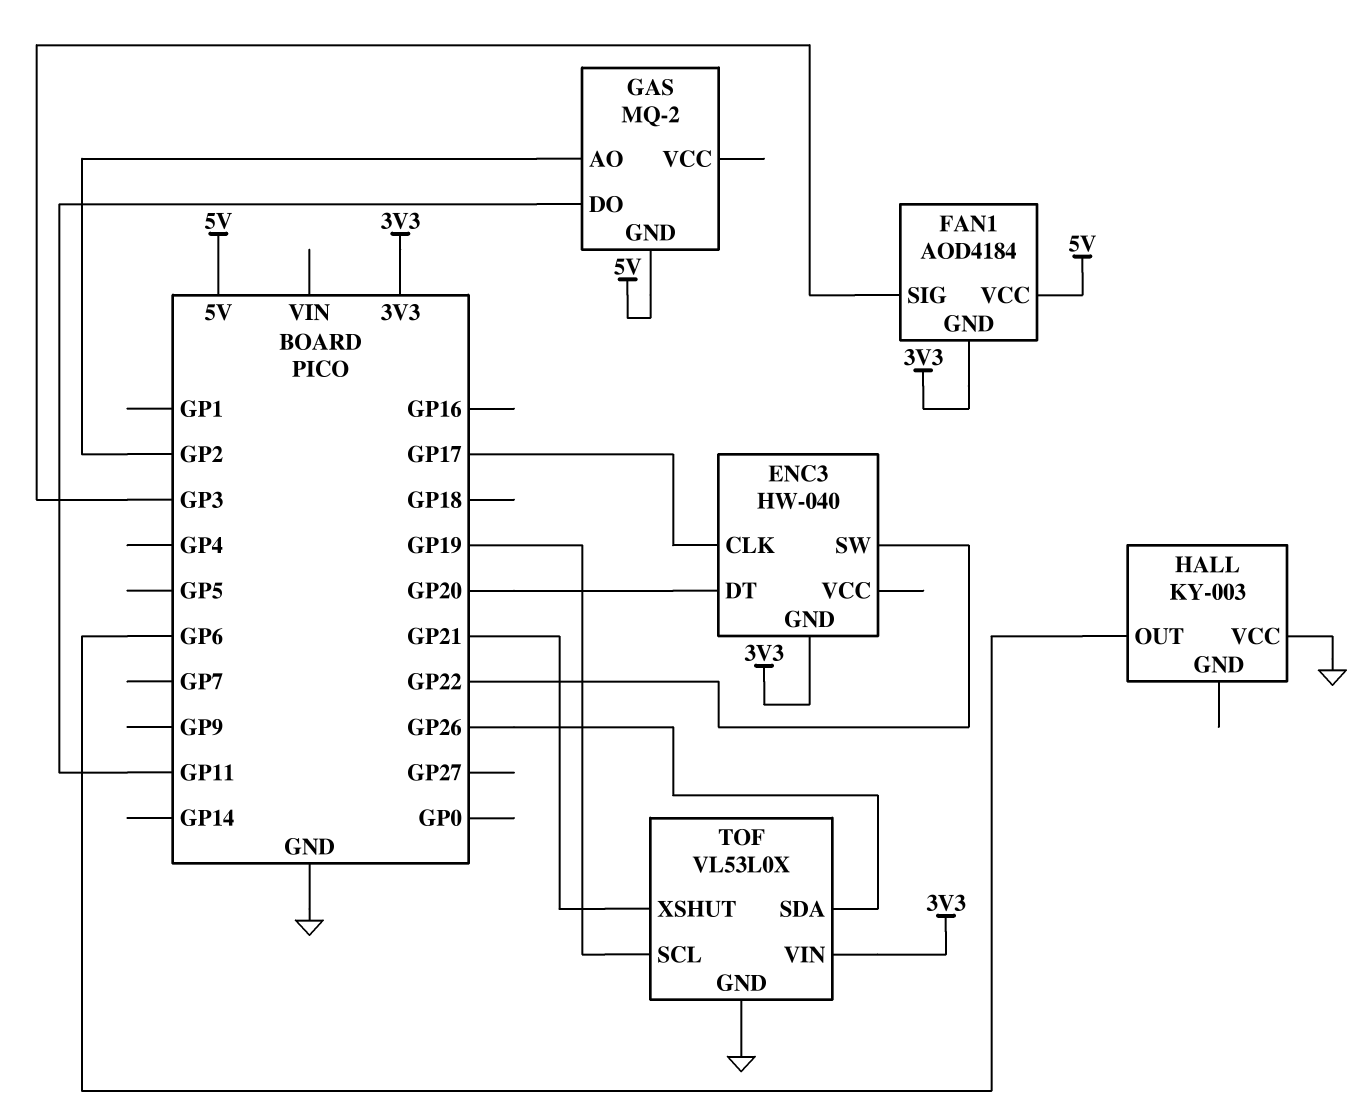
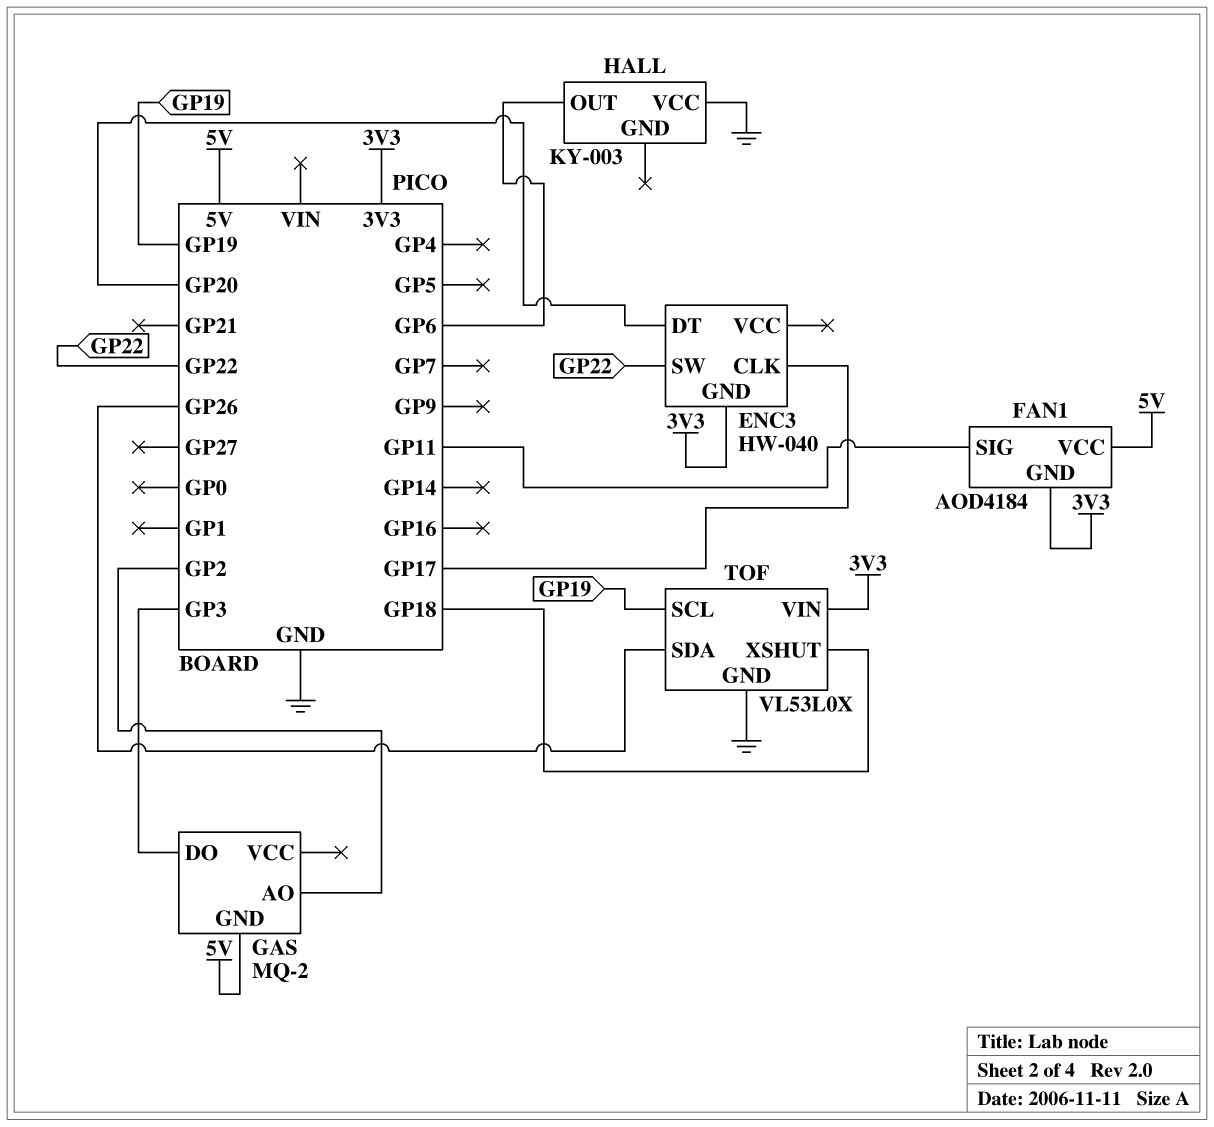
FAN1 pin SIG: GP3 -> GP11
GAS pin DO: GP11 -> GP3
TOF pin XSHUT: GP21 -> GP18

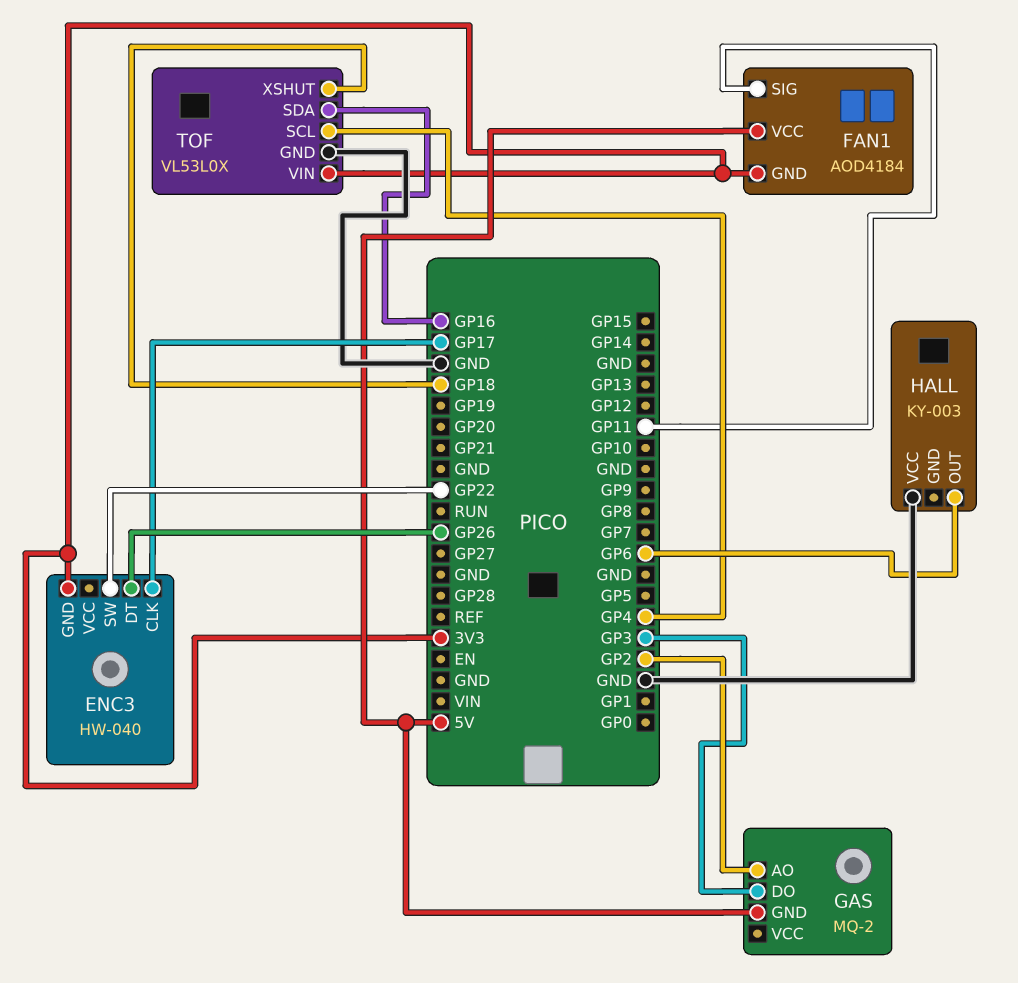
ENC3 pin DT: GP20 -> GP26
TOF pin SCL: GP19 -> GP4
TOF pin SDA: GP26 -> GP16

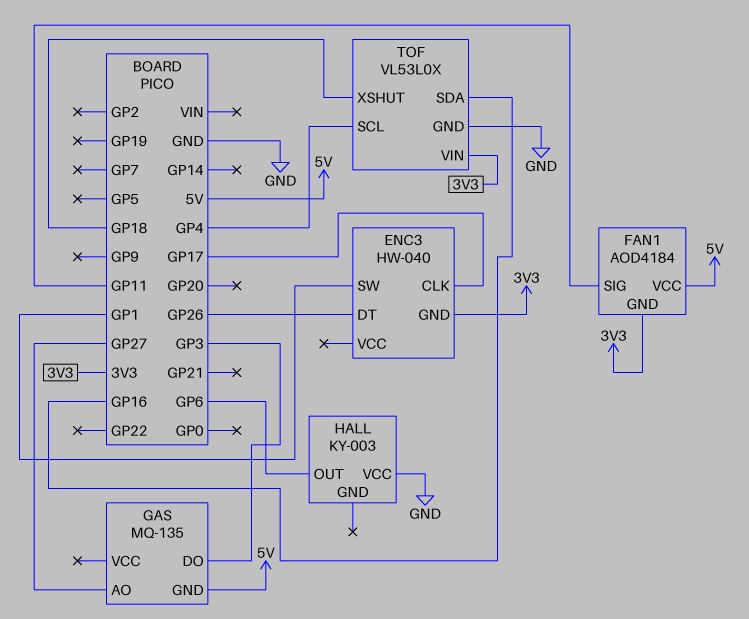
ENC3 pin SW: GP22 -> GP1
GAS: MQ-2 -> MQ-135
GAS pin AO: GP2 -> GP27

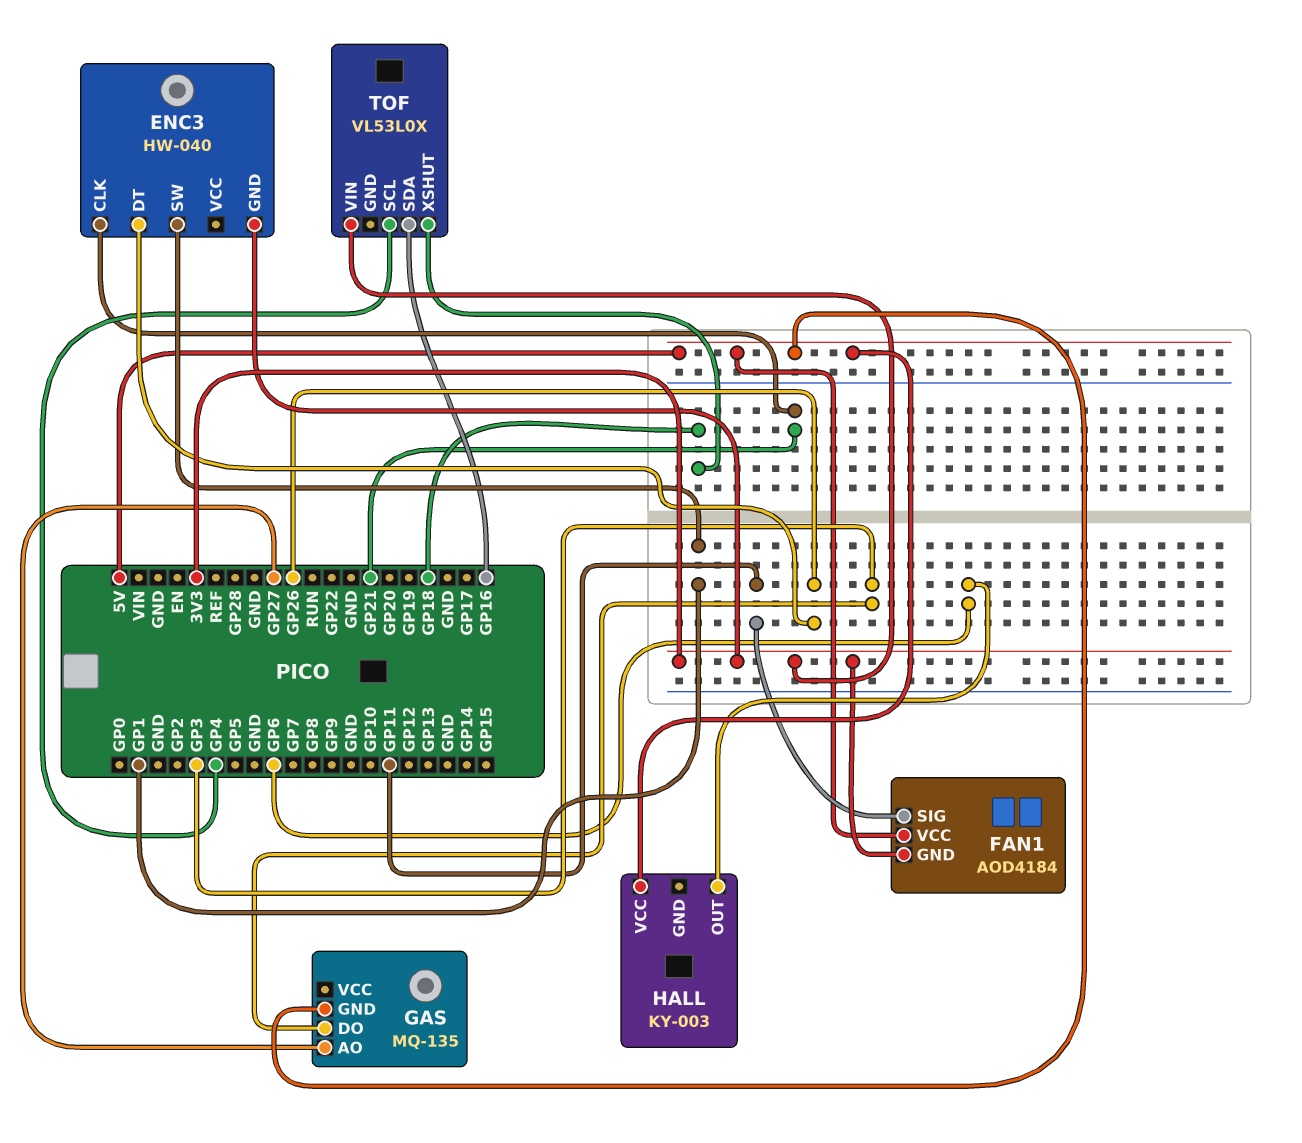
ENC3 pin CLK: GP17 -> GP21
HALL pin VCC: GND -> 5V
TOF pin GND: GND -> none

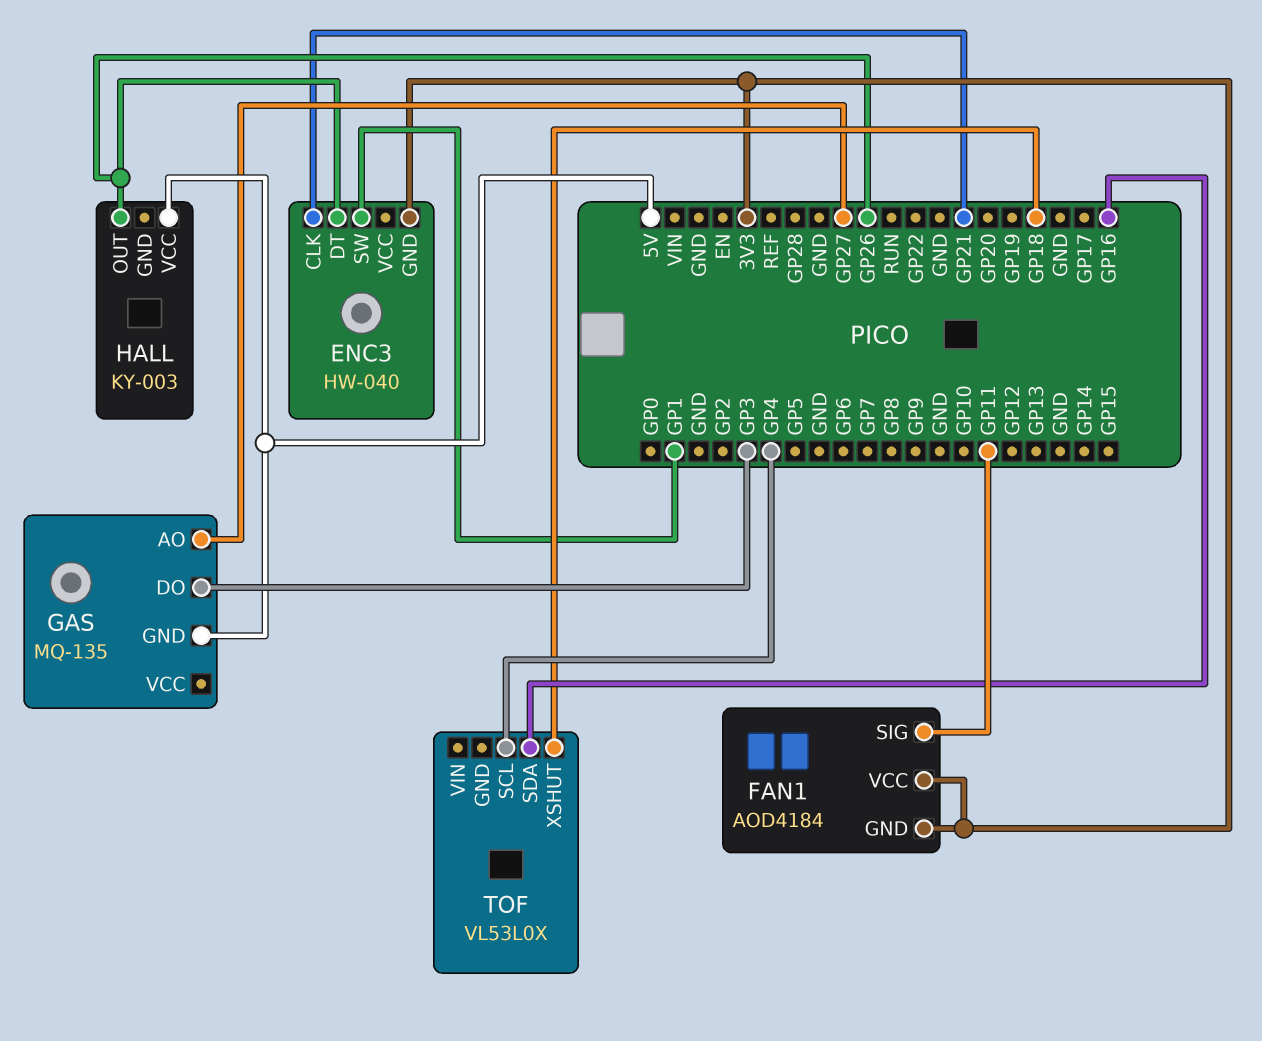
FAN1 pin VCC: 5V -> 3V3
HALL pin OUT: GP6 -> GP26
TOF pin VIN: 3V3 -> none

